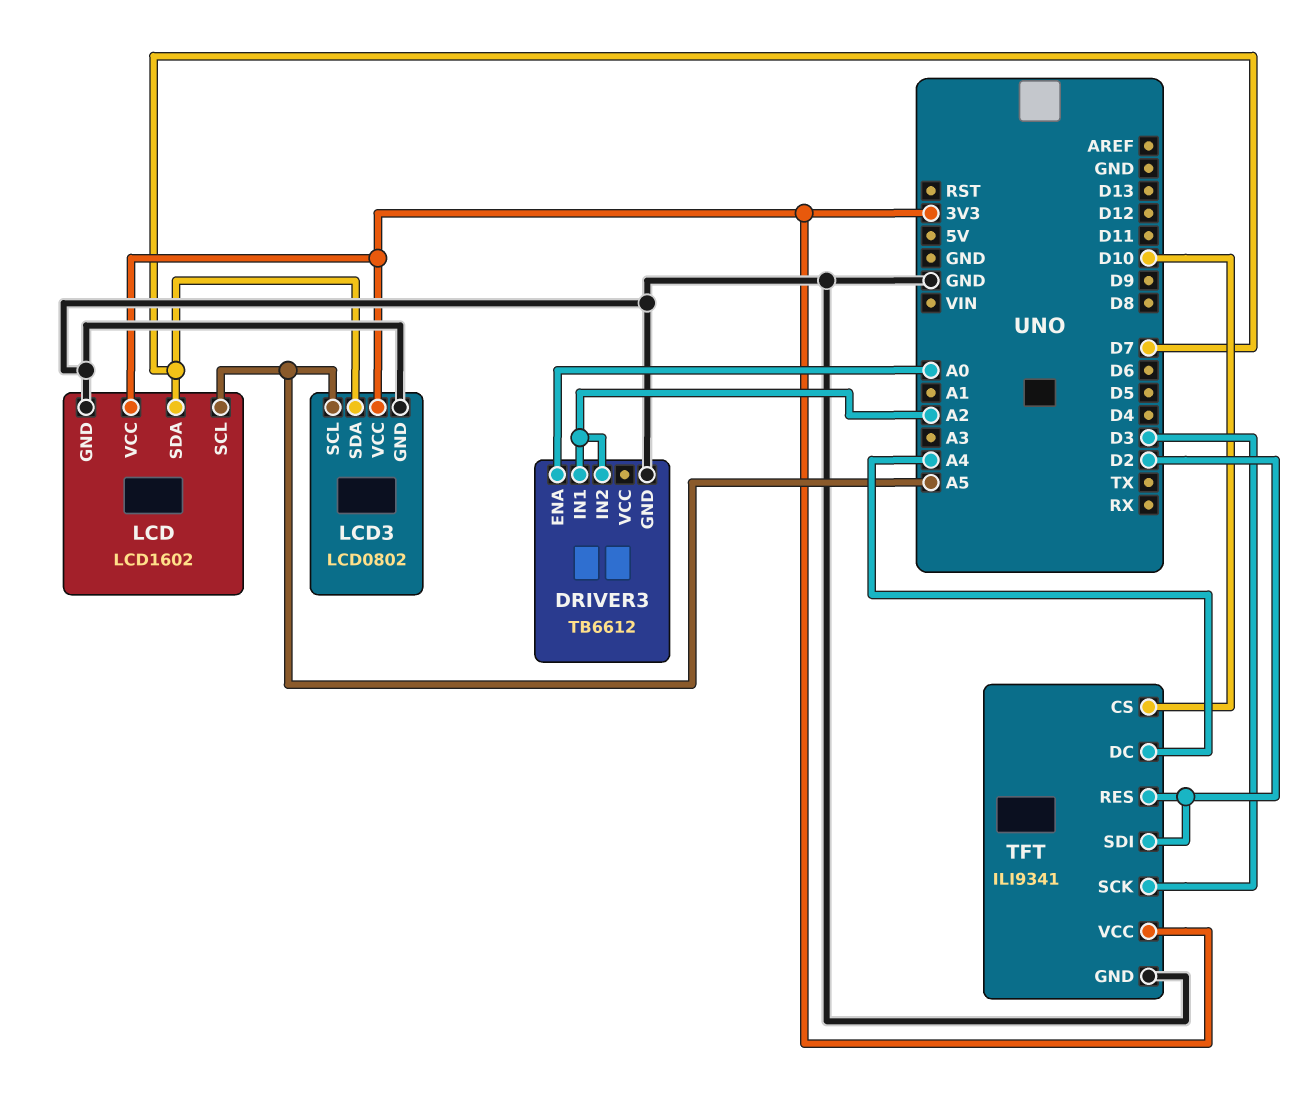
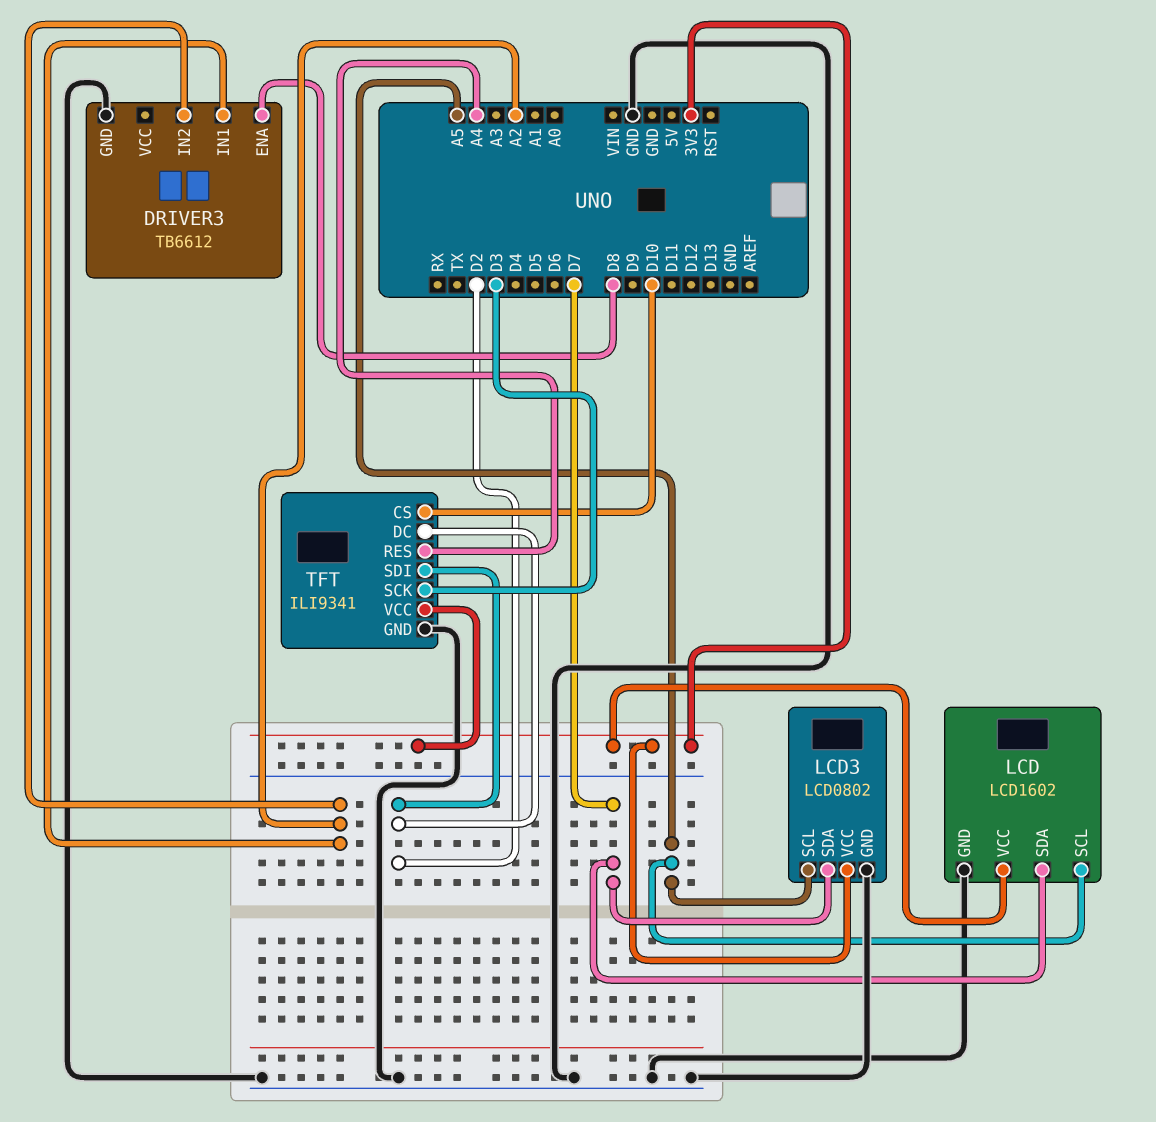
DRIVER3 pin ENA: A0 -> D8
TFT pin DC: A4 -> D2
TFT pin RES: D2 -> A4

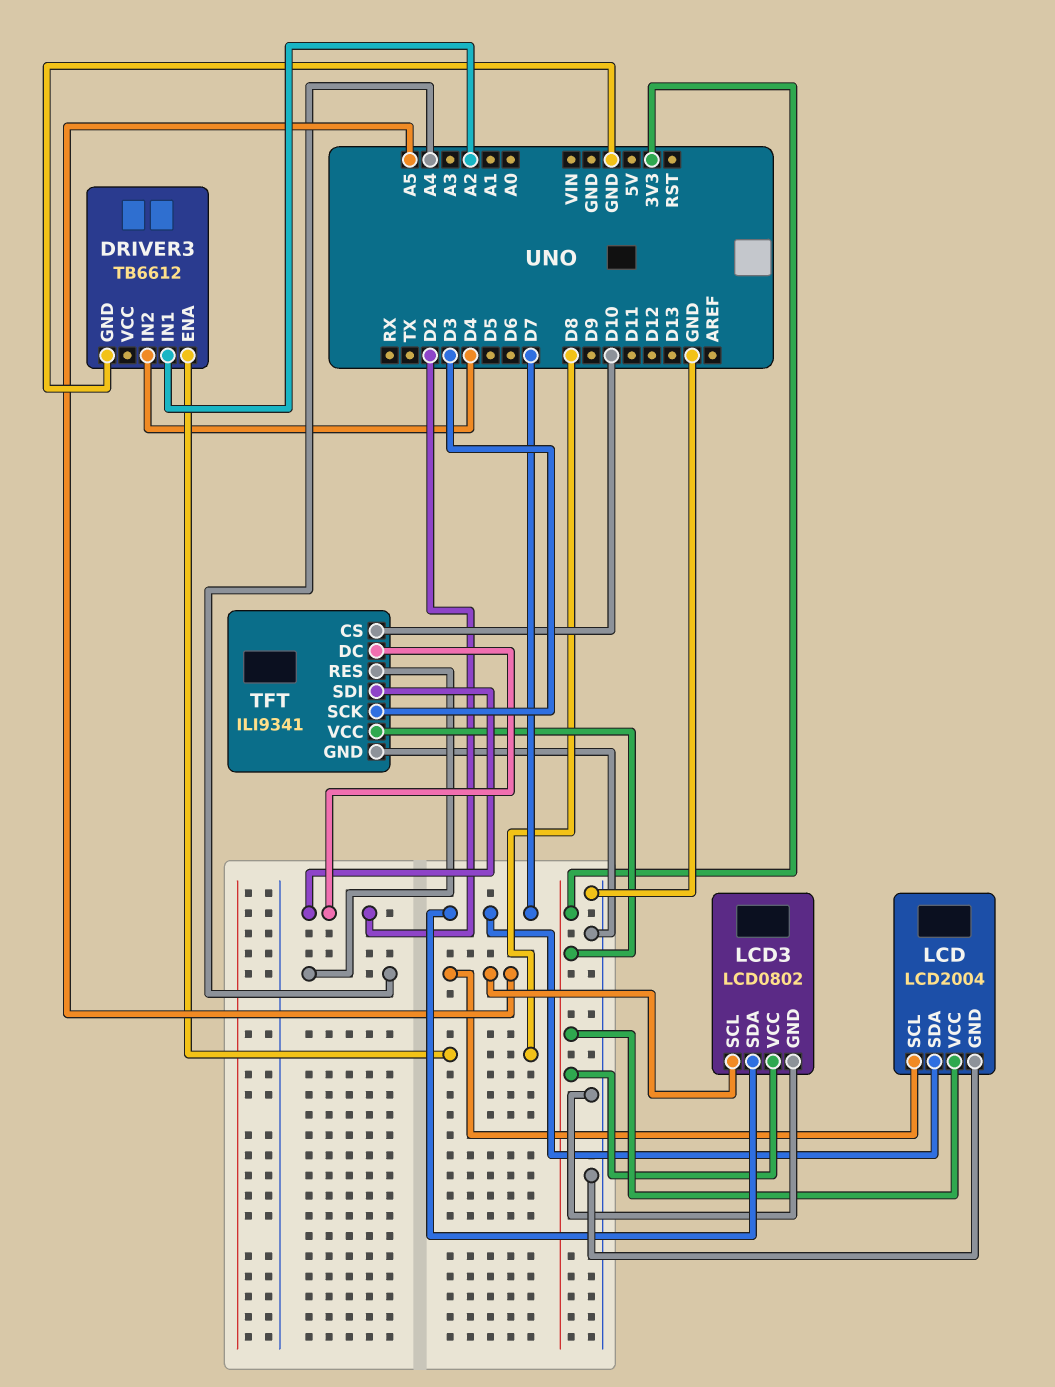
DRIVER3 pin IN2: A2 -> D4
LCD: LCD1602 -> LCD2004

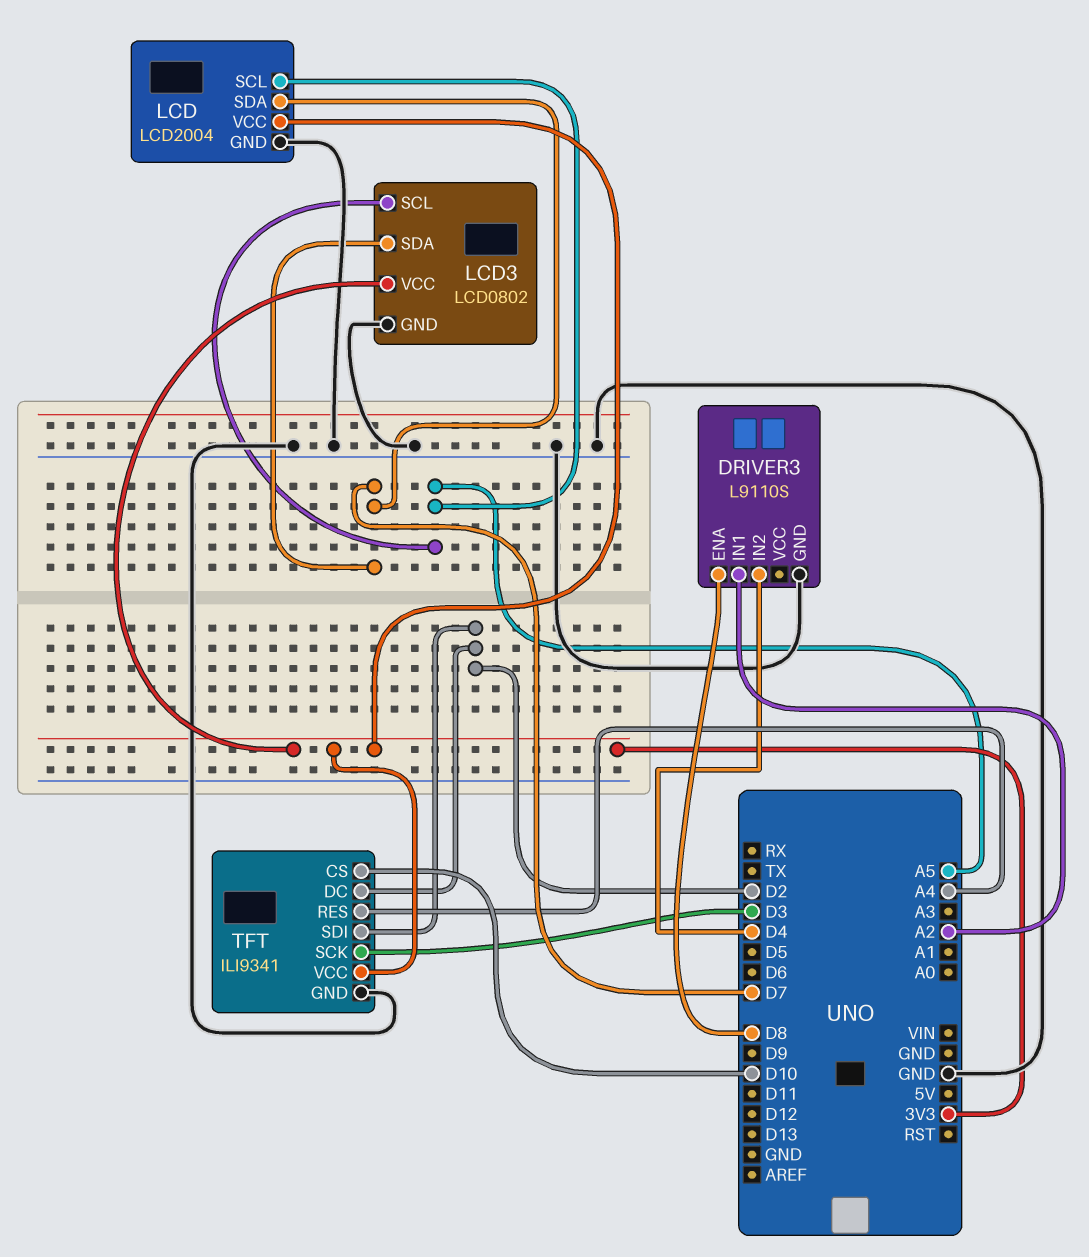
DRIVER3: TB6612 -> L9110S

